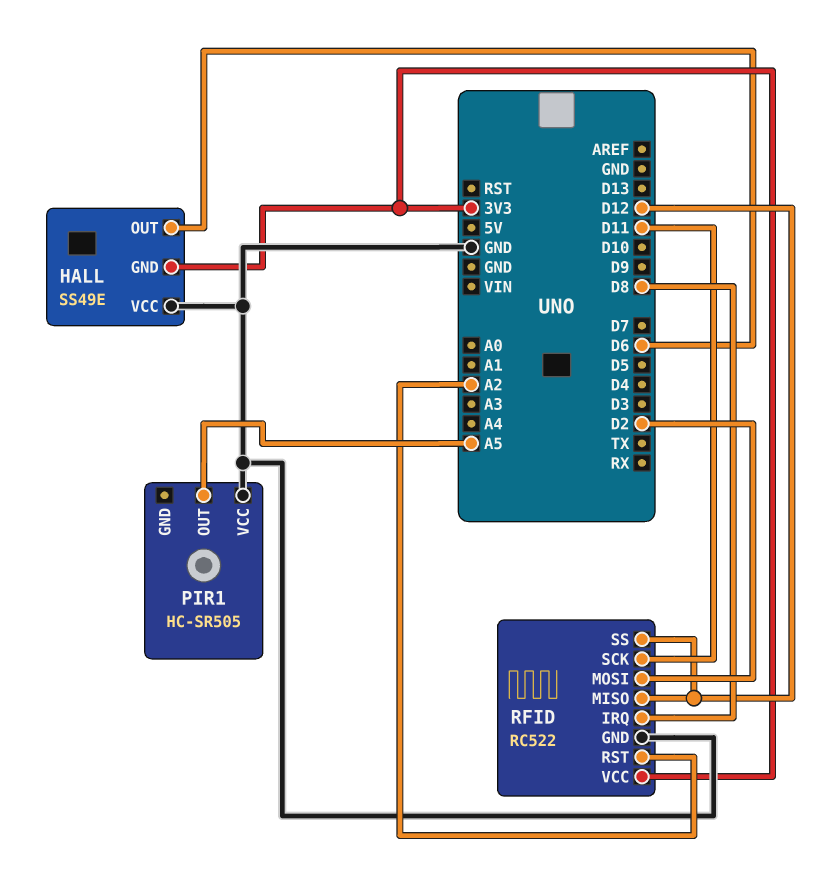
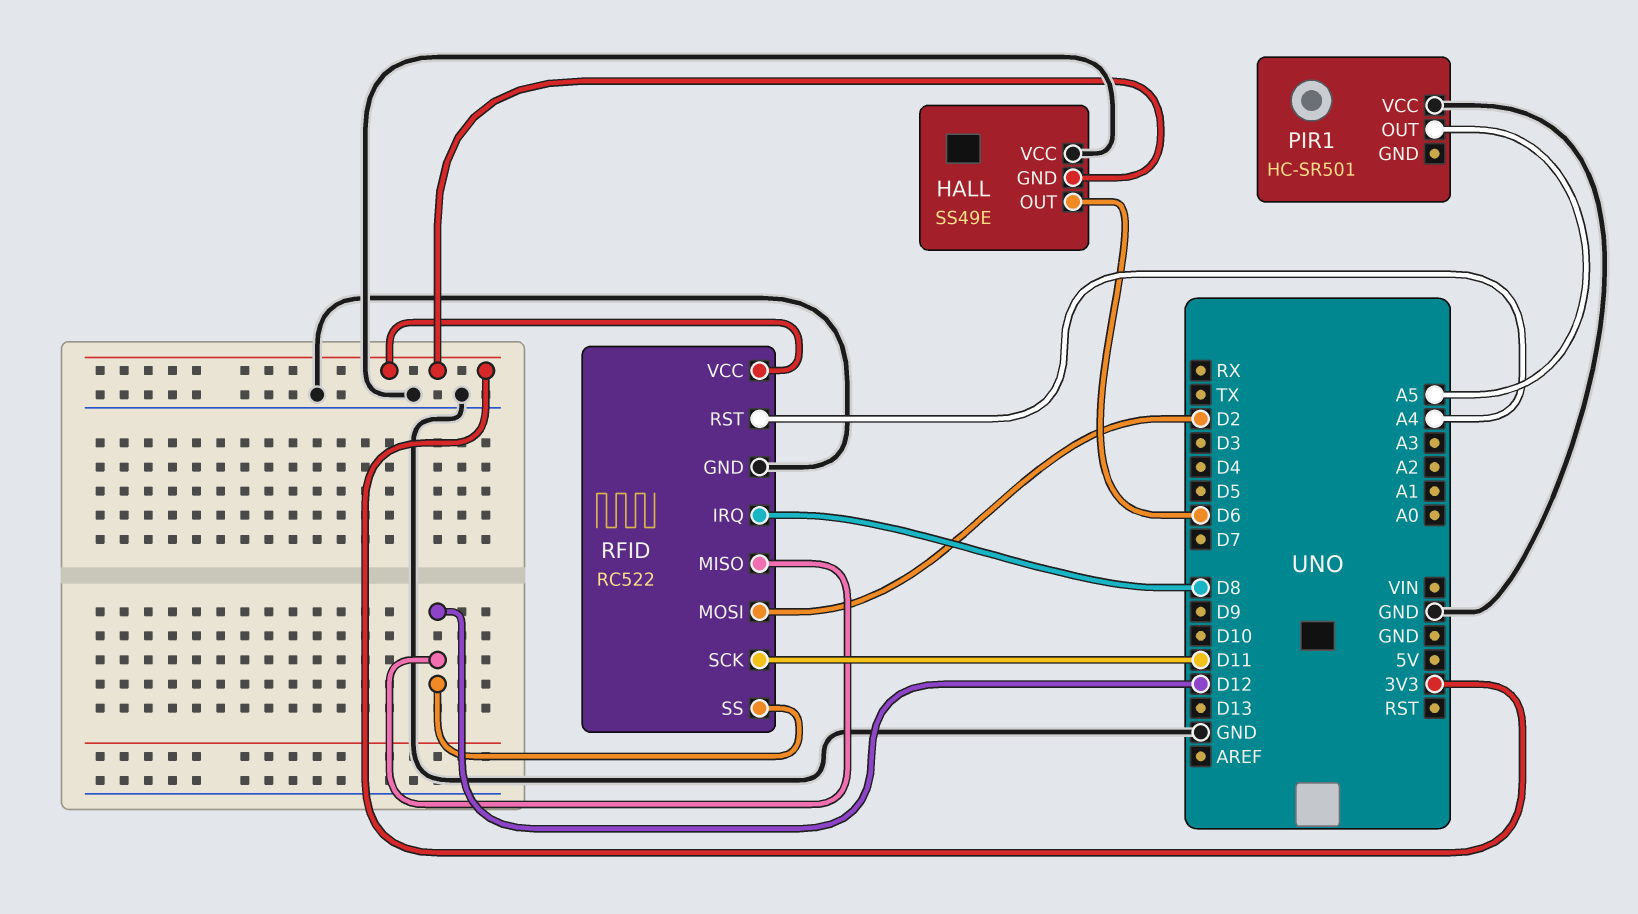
PIR1: HC-SR505 -> HC-SR501
RFID pin RST: A2 -> A4

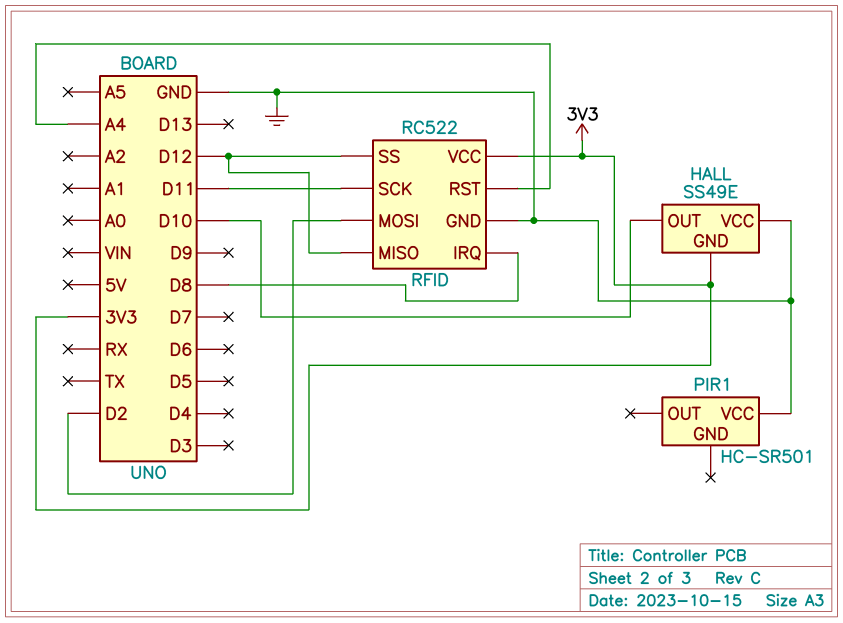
HALL pin OUT: D6 -> D10
PIR1 pin OUT: A5 -> none

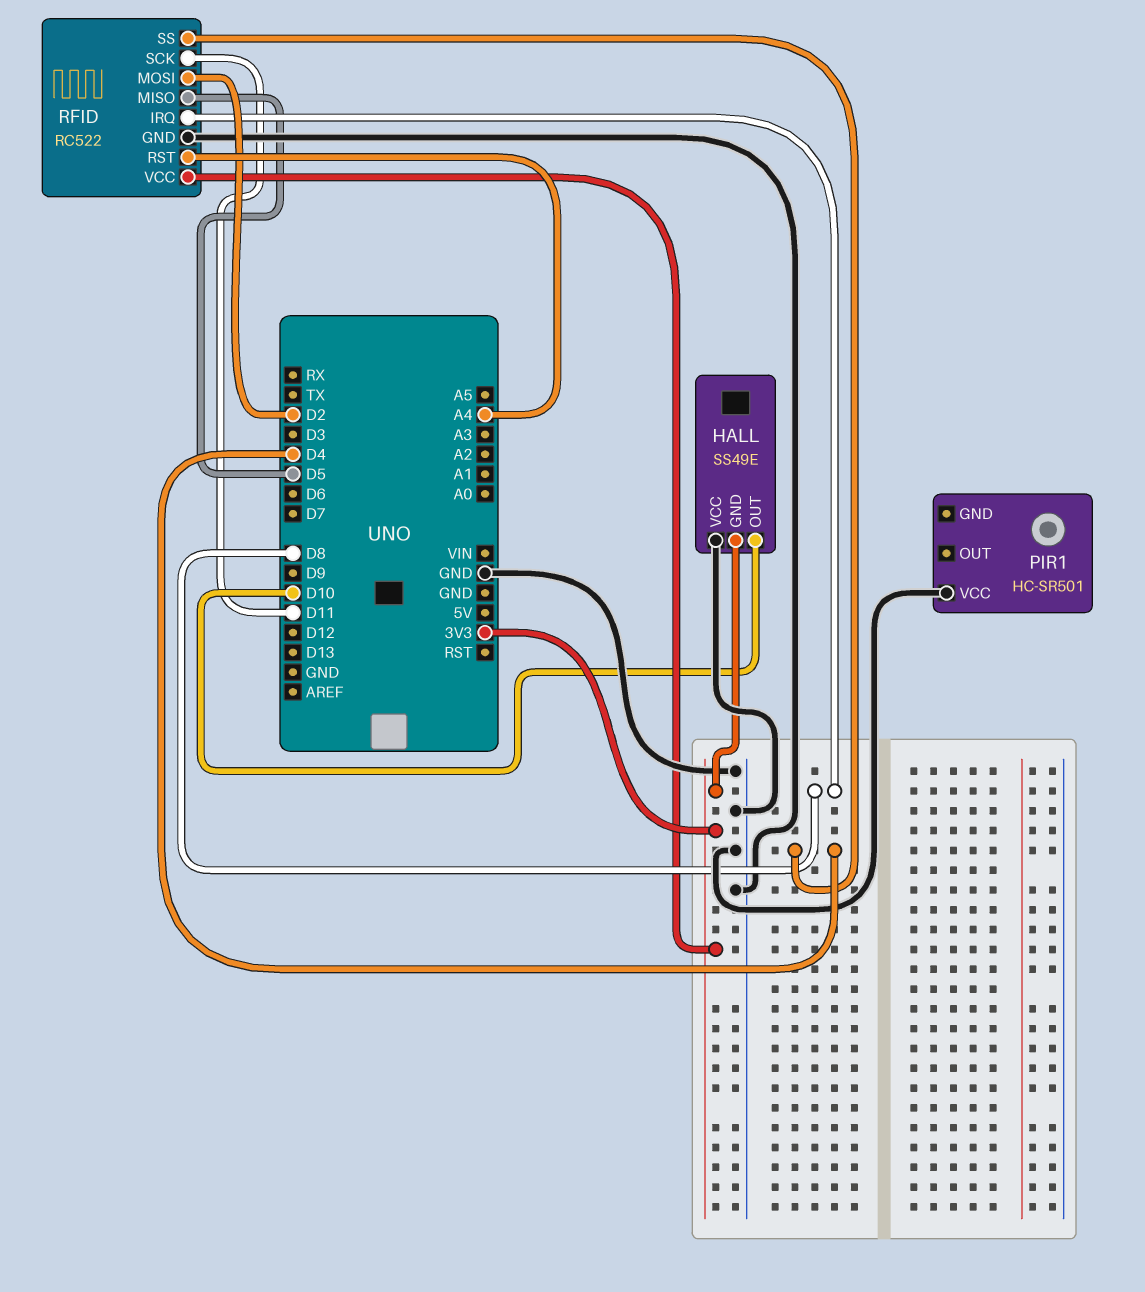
RFID pin MISO: D12 -> D5
RFID pin SS: D12 -> D4

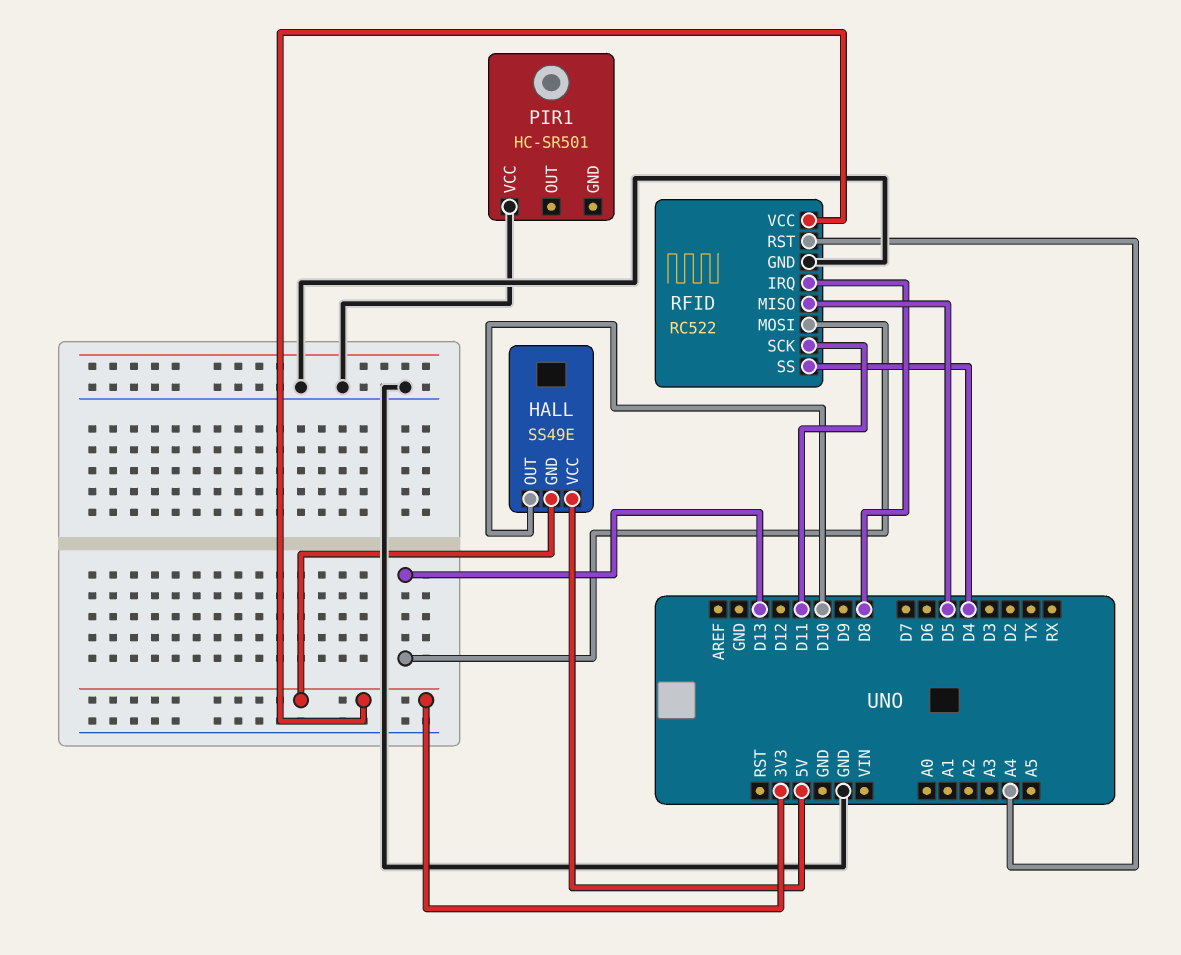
HALL pin VCC: GND -> 5V
RFID pin MOSI: D2 -> D13

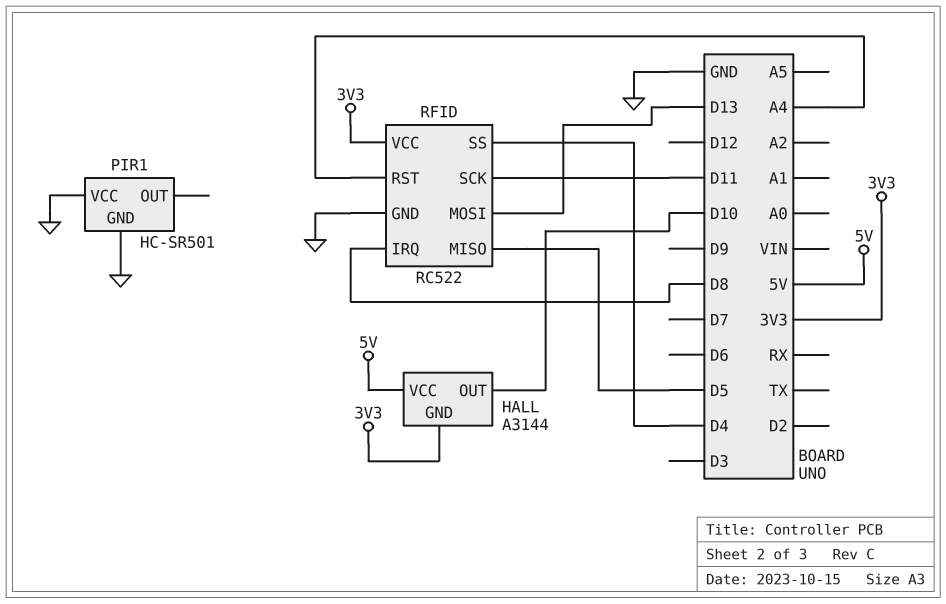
HALL: SS49E -> A3144
PIR1 pin GND: none -> GND

